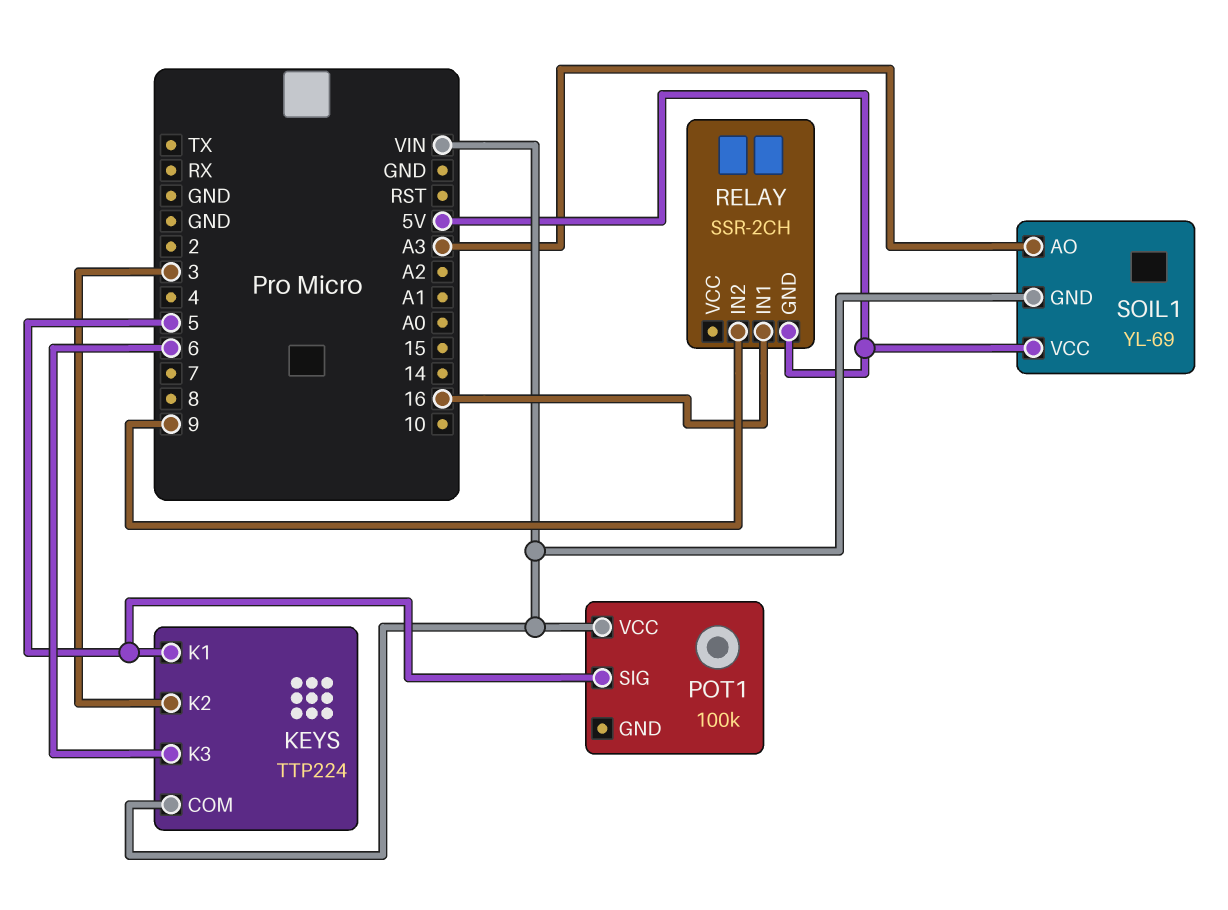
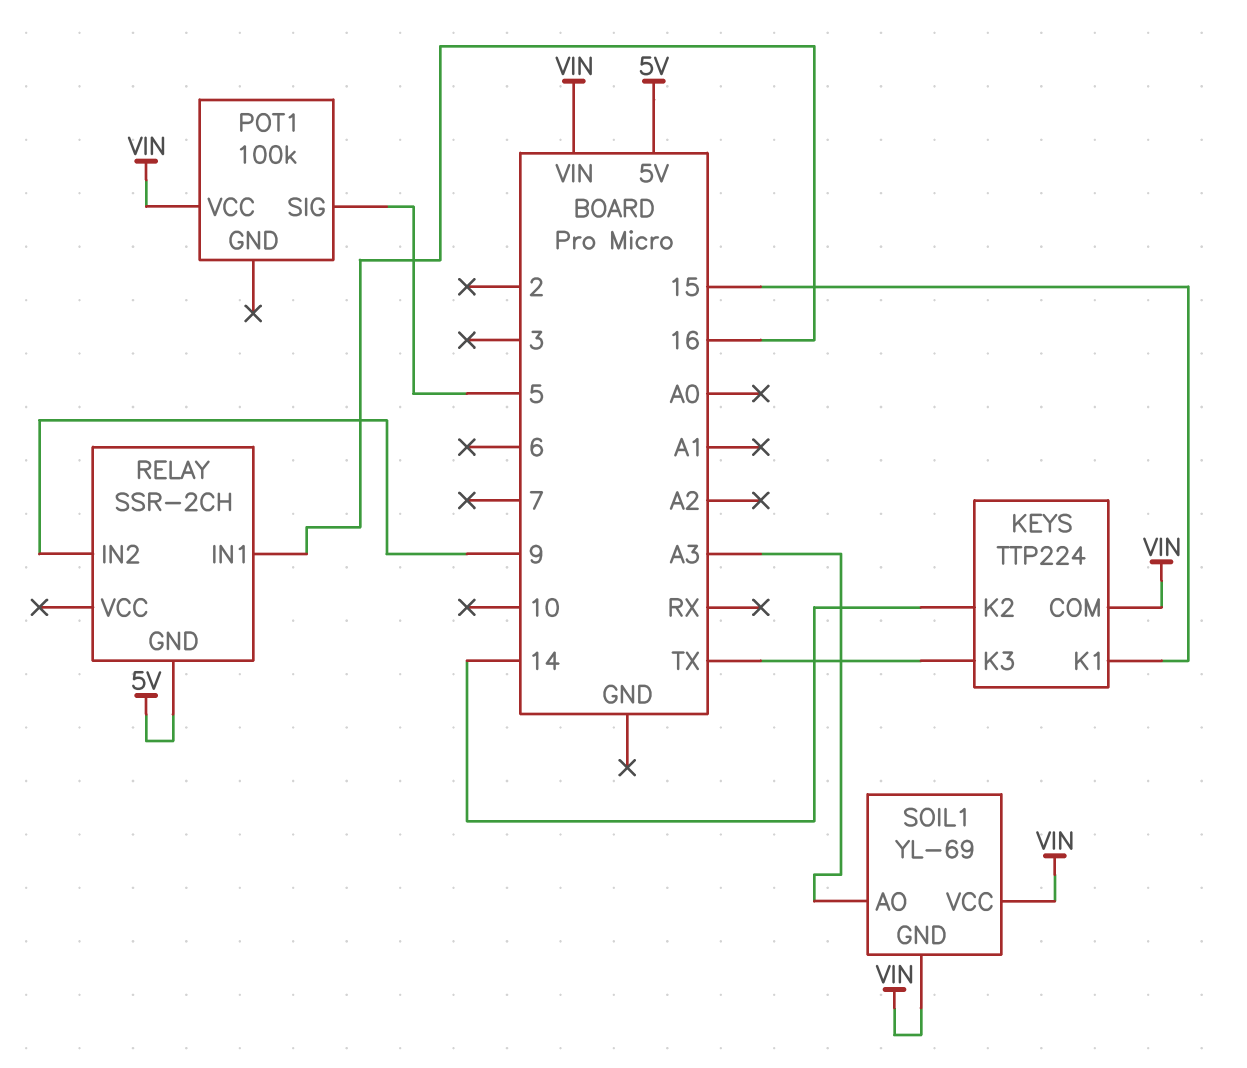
KEYS pin K1: 5 -> 15
KEYS pin K2: 3 -> 14
KEYS pin K3: 6 -> TX
SOIL1 pin VCC: 5V -> VIN

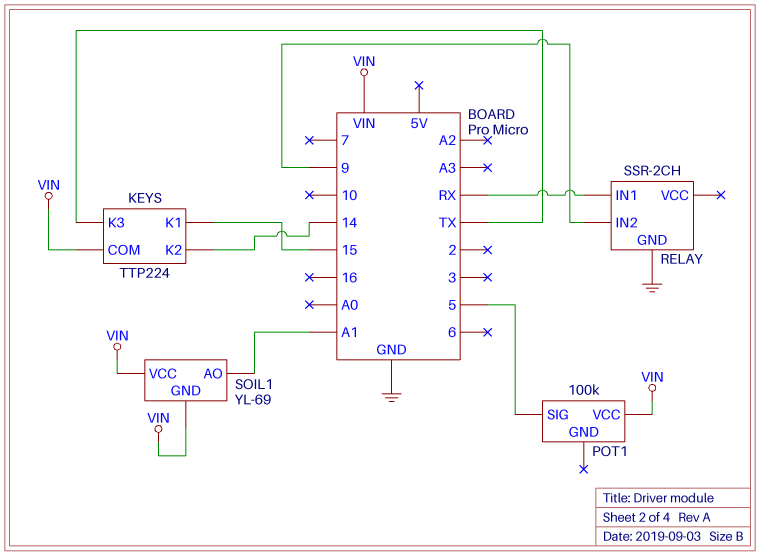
RELAY pin GND: 5V -> GND
RELAY pin IN1: 16 -> RX
SOIL1 pin AO: A3 -> A1

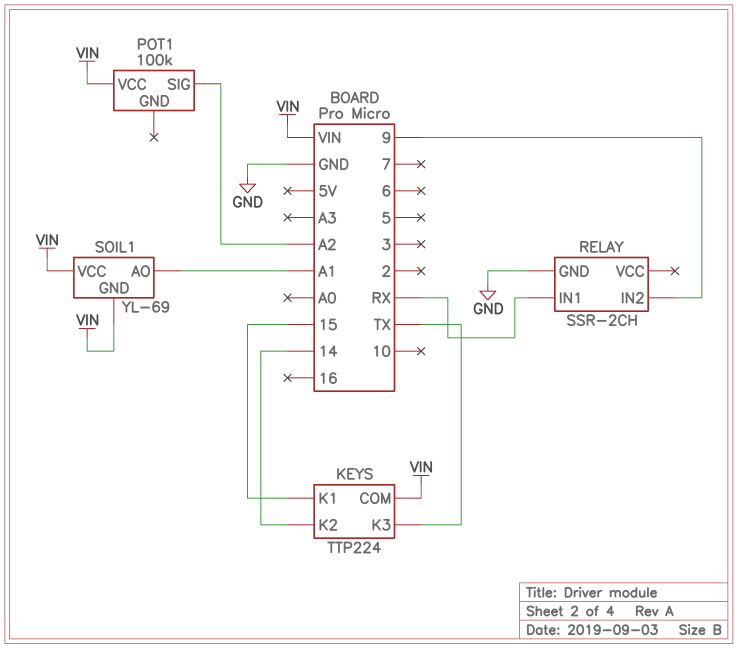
POT1 pin SIG: 5 -> A2

